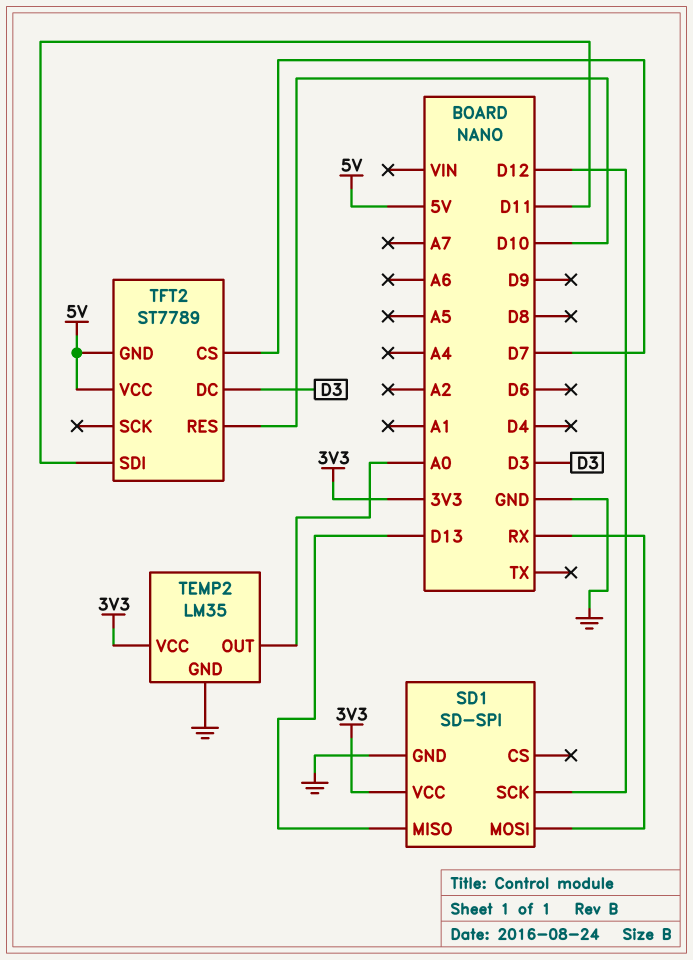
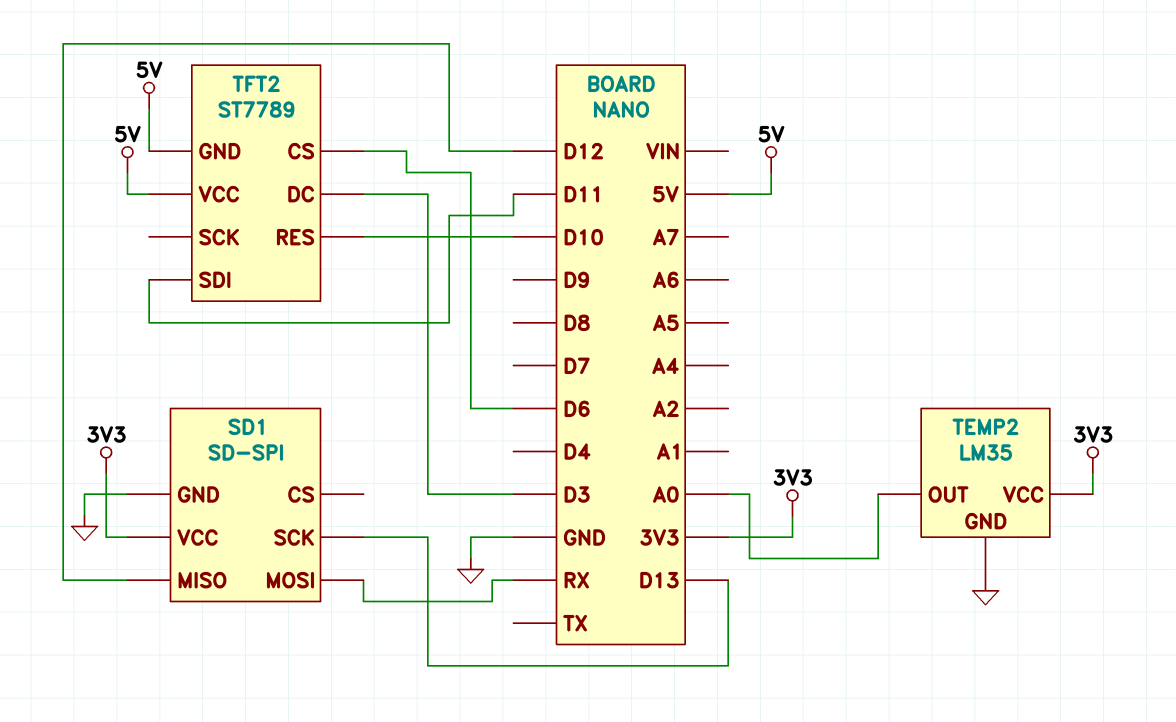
SD1 pin MISO: D13 -> D12
SD1 pin SCK: D12 -> D13
TFT2 pin CS: D7 -> D6

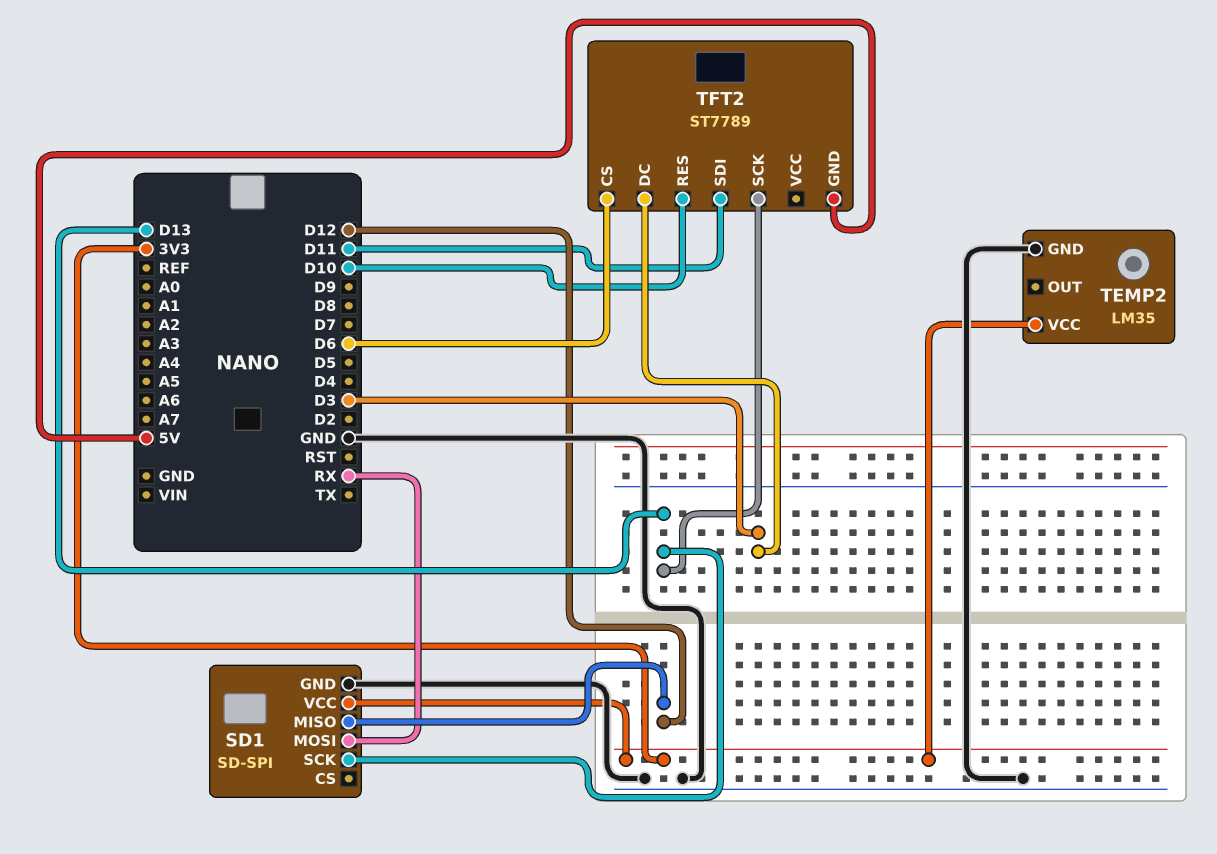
TEMP2 pin OUT: A0 -> none
TFT2 pin SCK: none -> D13
TFT2 pin VCC: 5V -> none

